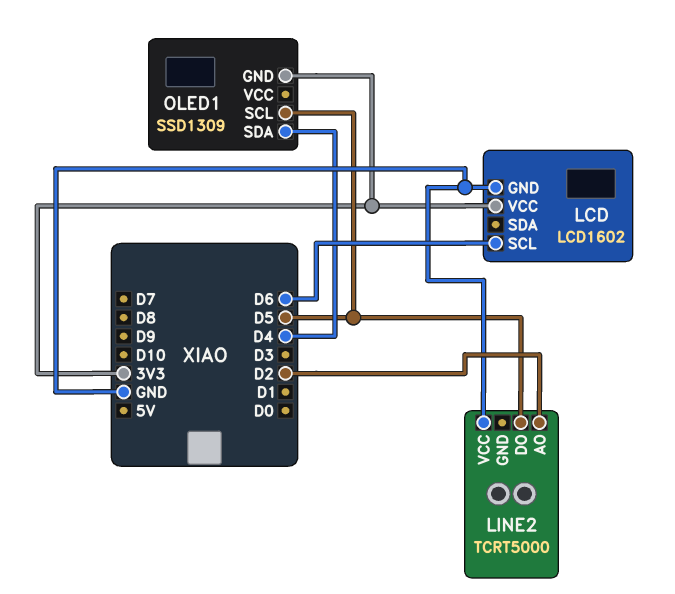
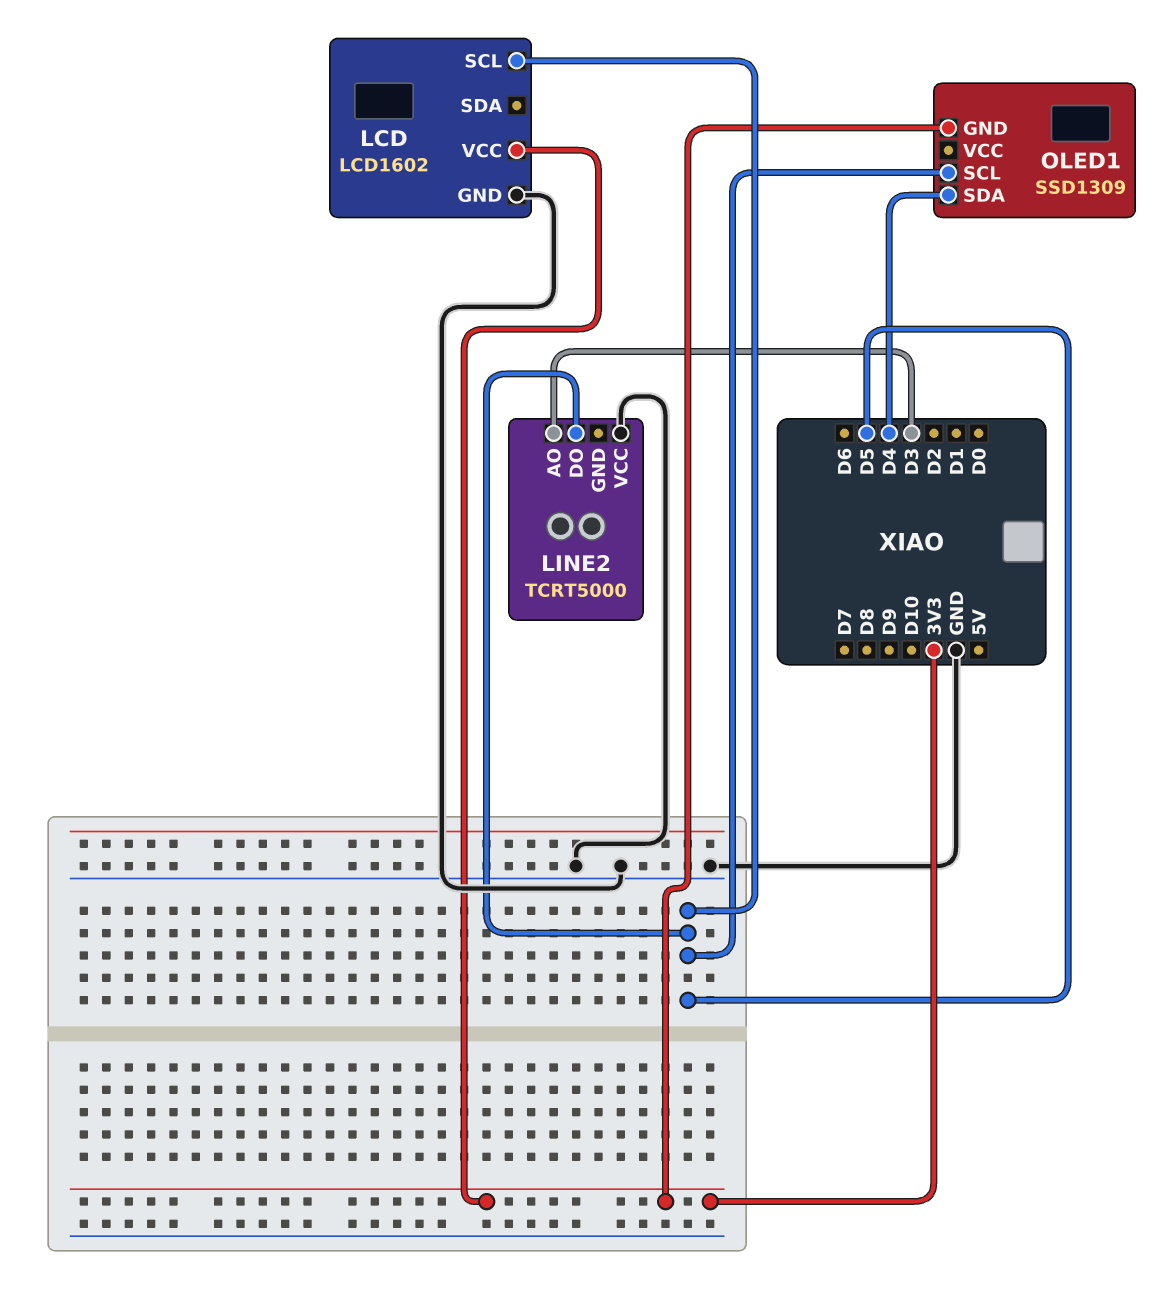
LCD pin SCL: D6 -> D5
LINE2 pin AO: D2 -> D3

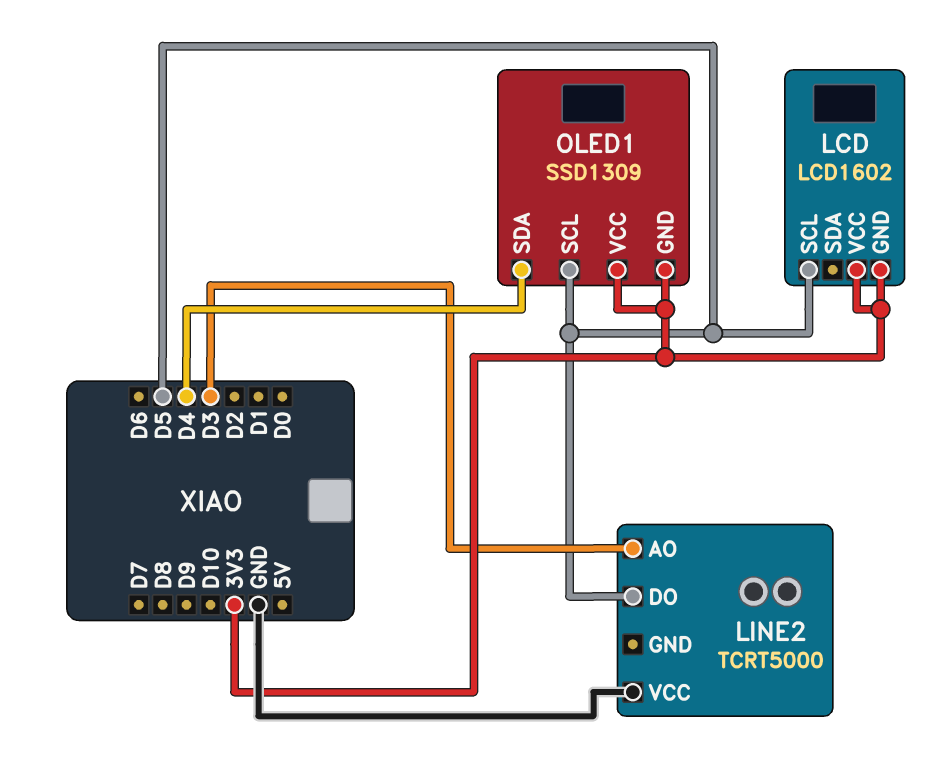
LCD pin GND: GND -> 3V3
OLED1 pin VCC: none -> 3V3

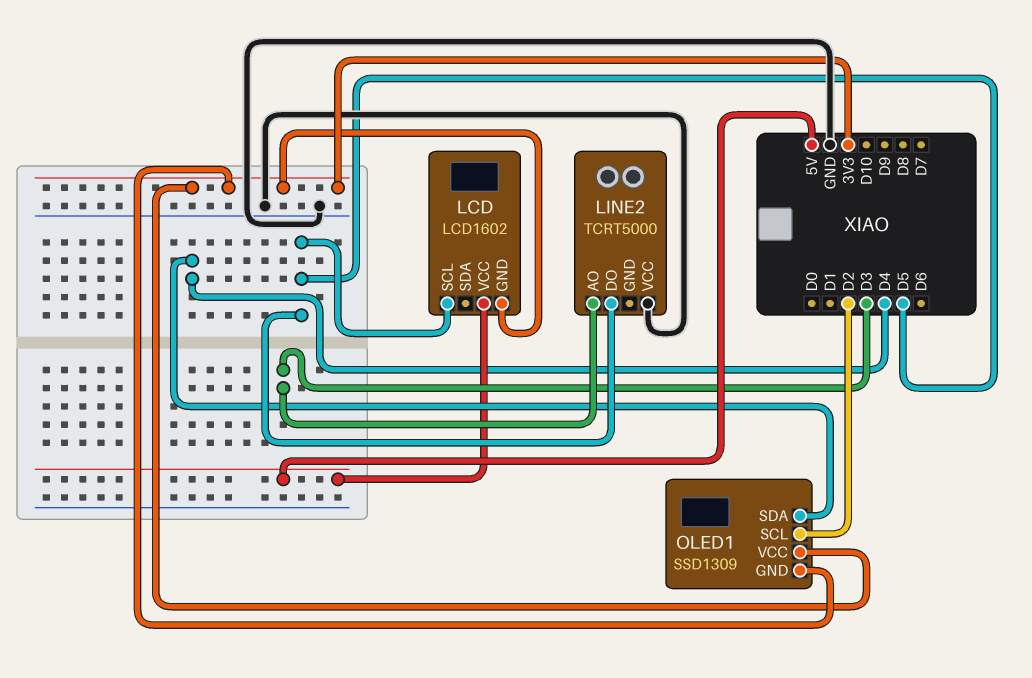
LCD pin VCC: 3V3 -> 5V
OLED1 pin SCL: D5 -> D2

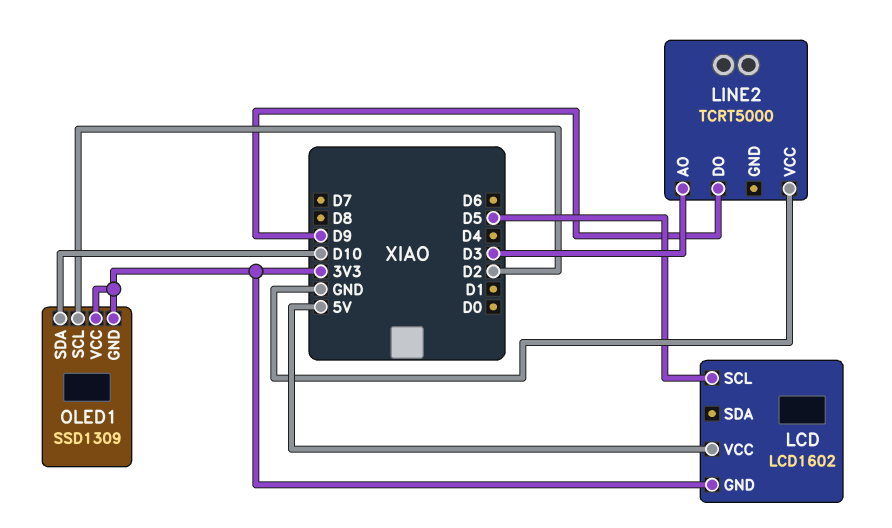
LINE2 pin DO: D5 -> D9
OLED1 pin SDA: D4 -> D10

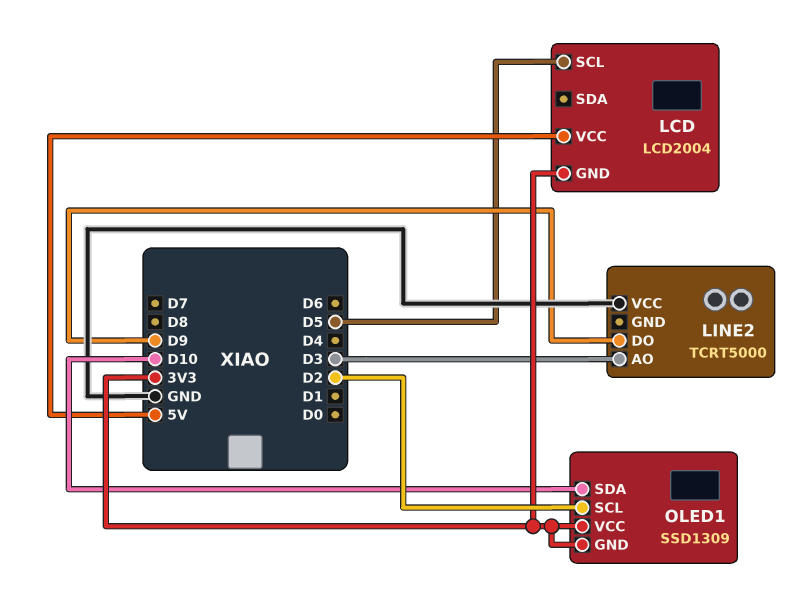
LCD: LCD1602 -> LCD2004

